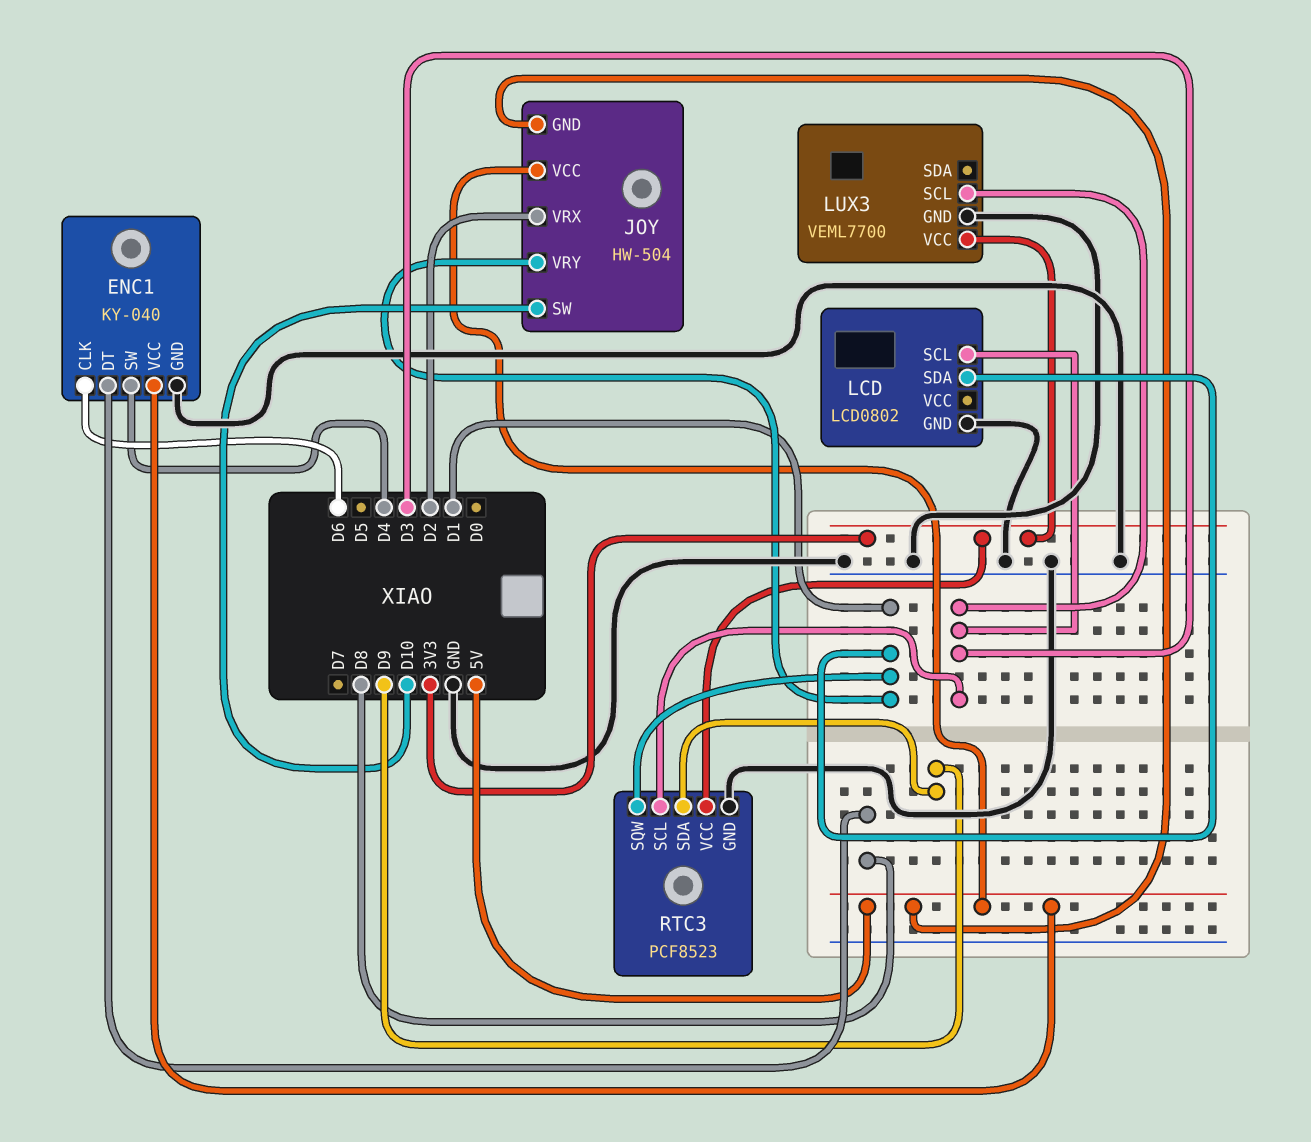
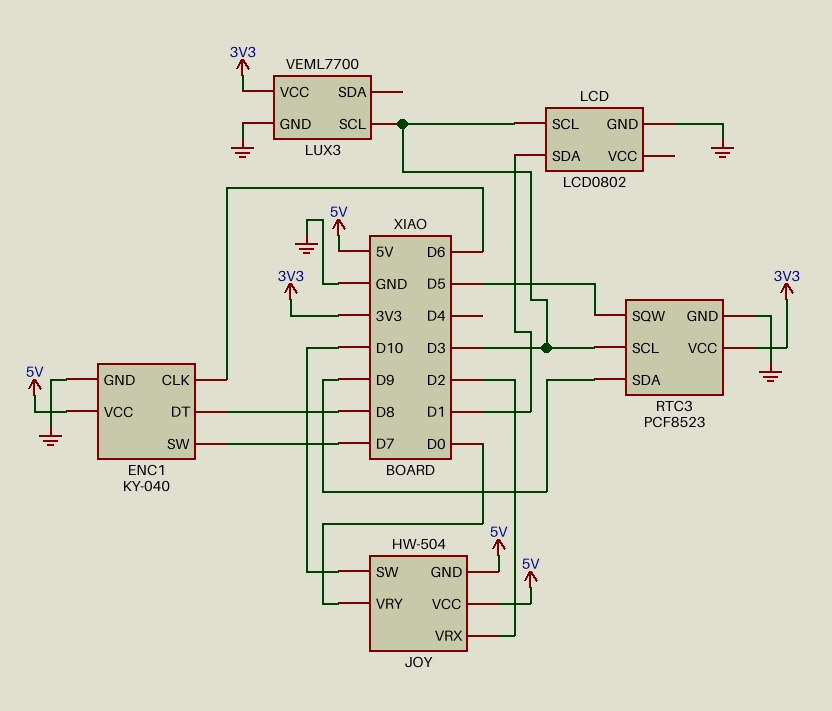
ENC1 pin SW: D4 -> D7
JOY pin VRY: D1 -> D0
RTC3 pin SQW: D1 -> D5

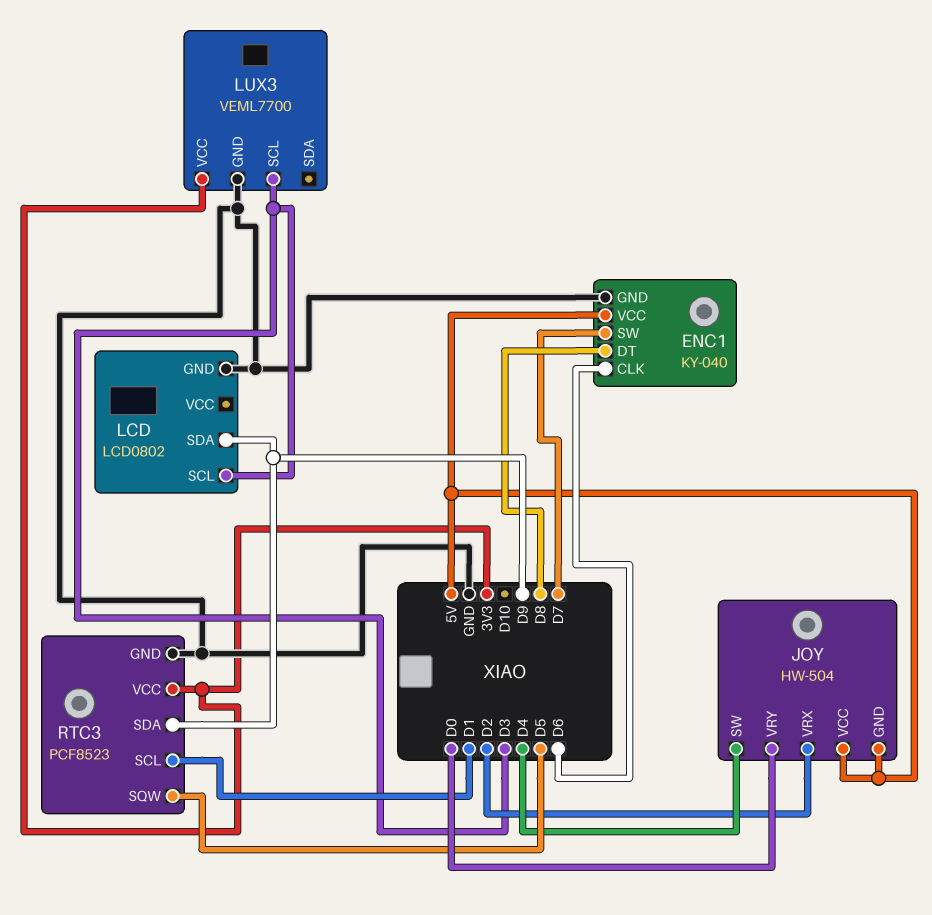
JOY pin SW: D10 -> D4
LCD pin SDA: D1 -> D9
RTC3 pin SCL: D3 -> D1

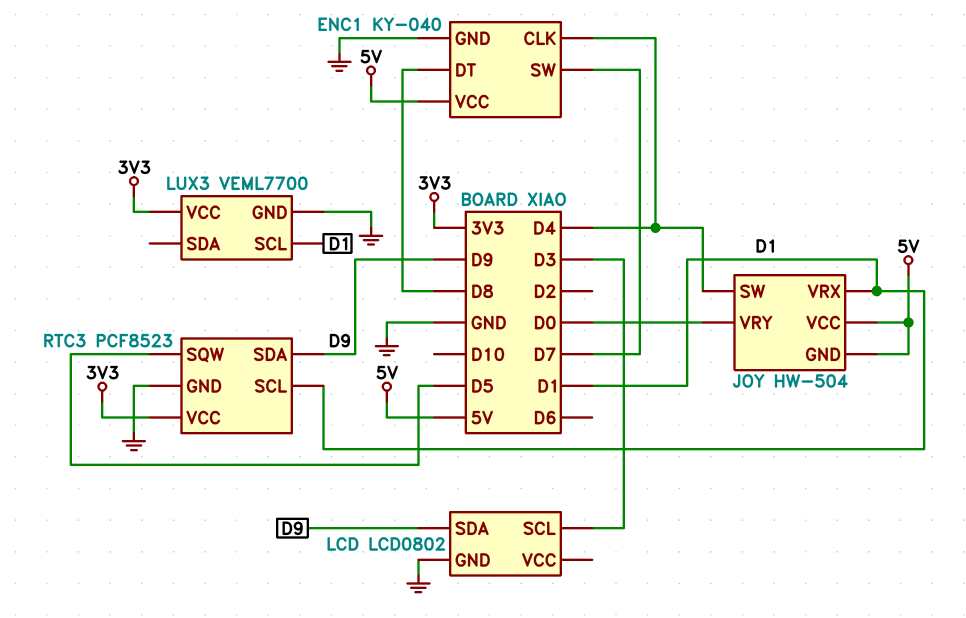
ENC1 pin CLK: D6 -> D4
JOY pin VRX: D2 -> D1
LUX3 pin SCL: D3 -> D1

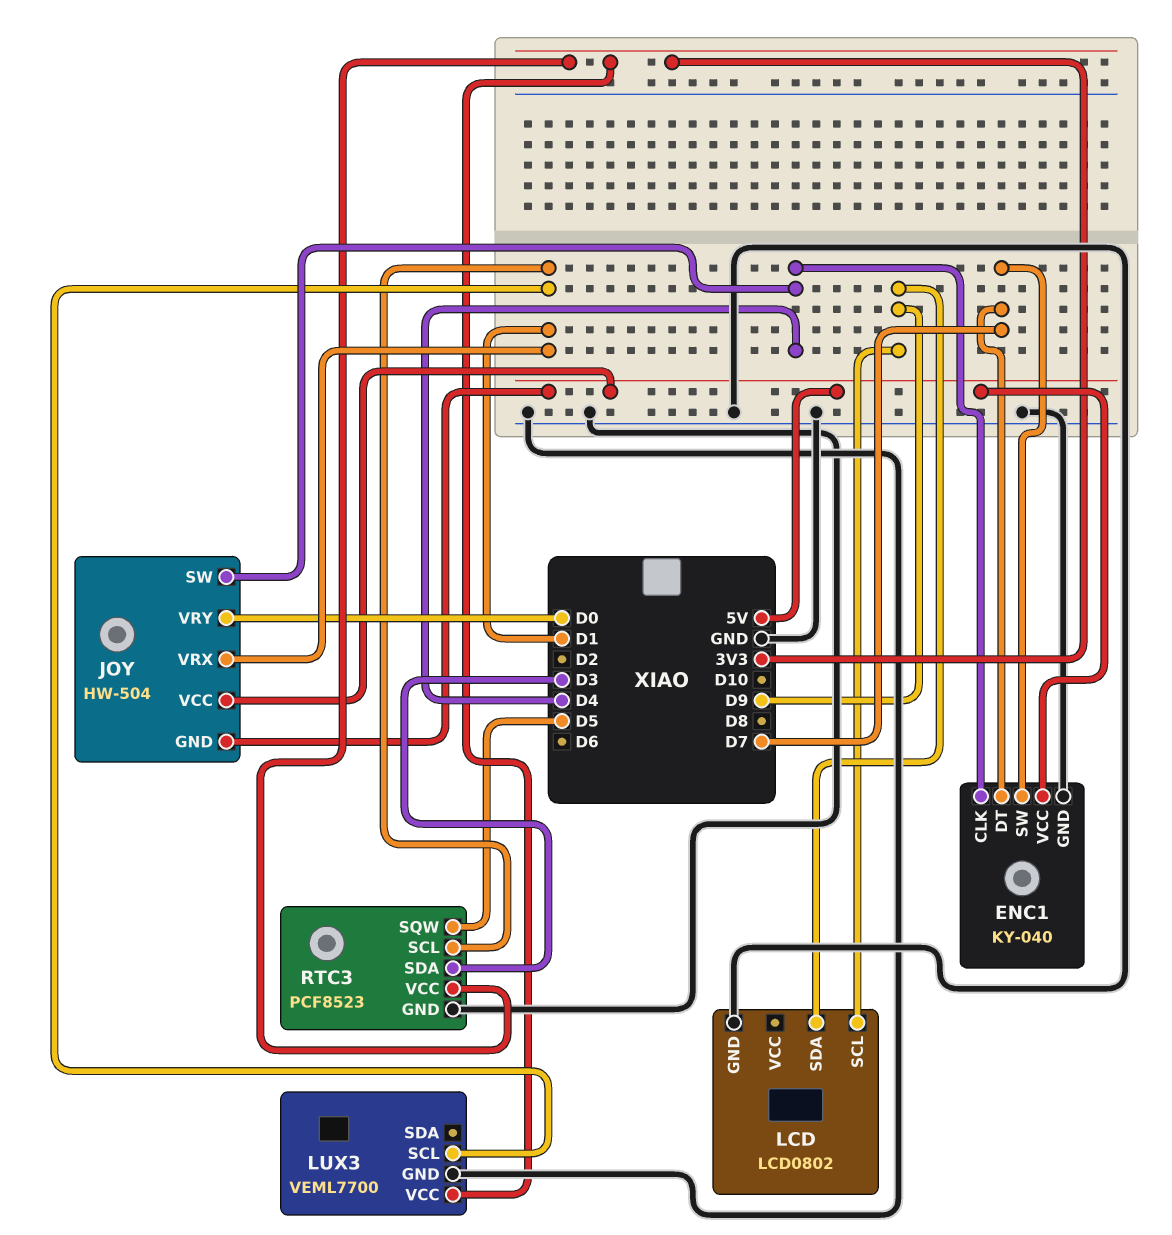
ENC1 pin DT: D8 -> D7
LCD pin SCL: D3 -> D9
RTC3 pin SDA: D9 -> D3

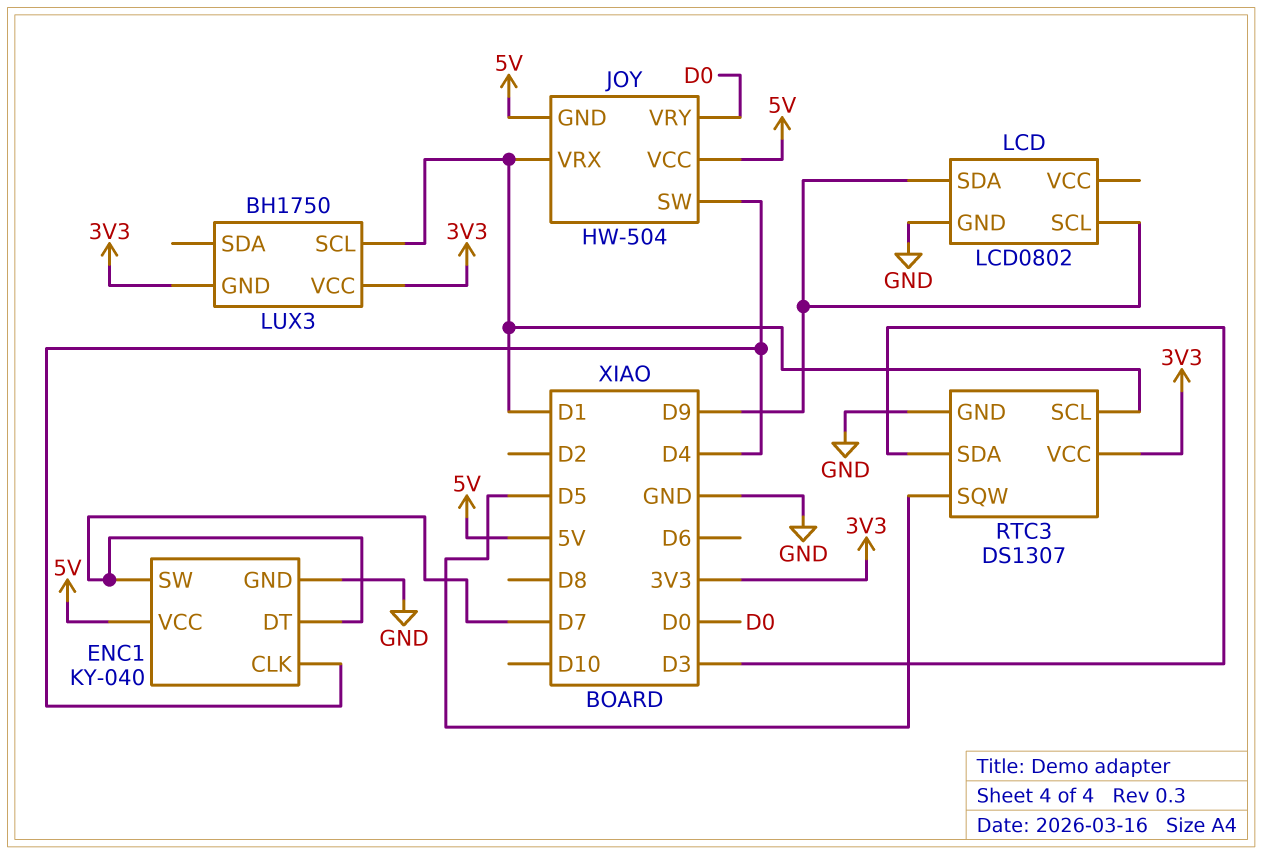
LUX3: VEML7700 -> BH1750
LUX3 pin GND: GND -> 3V3
RTC3: PCF8523 -> DS1307

